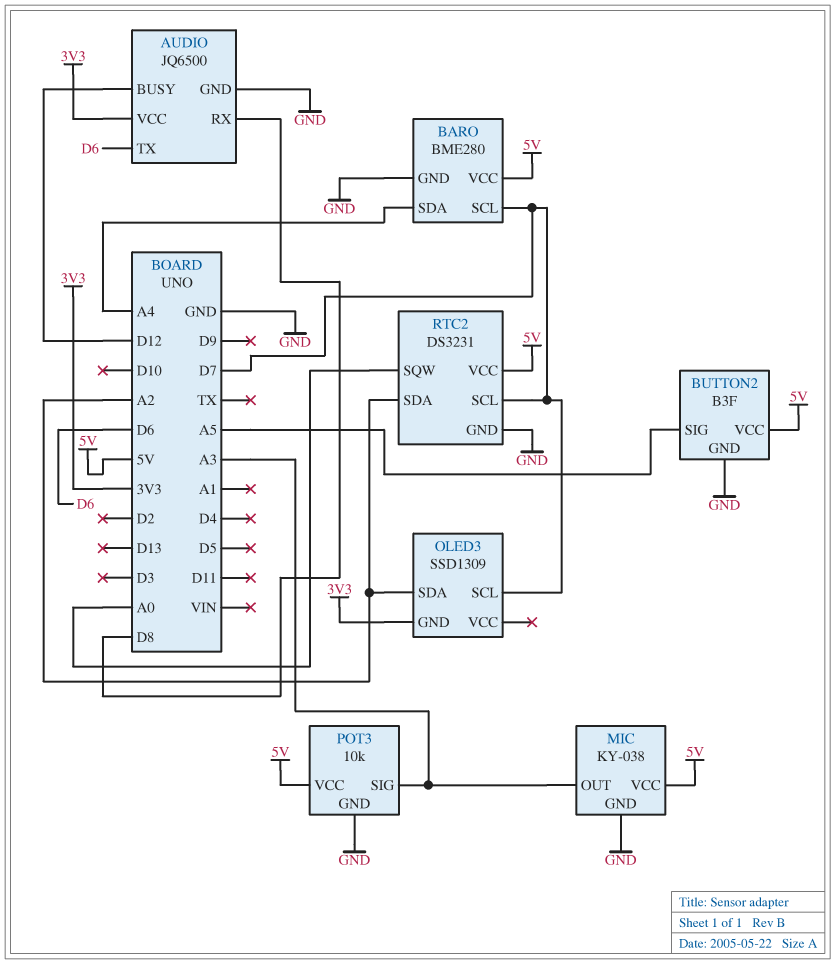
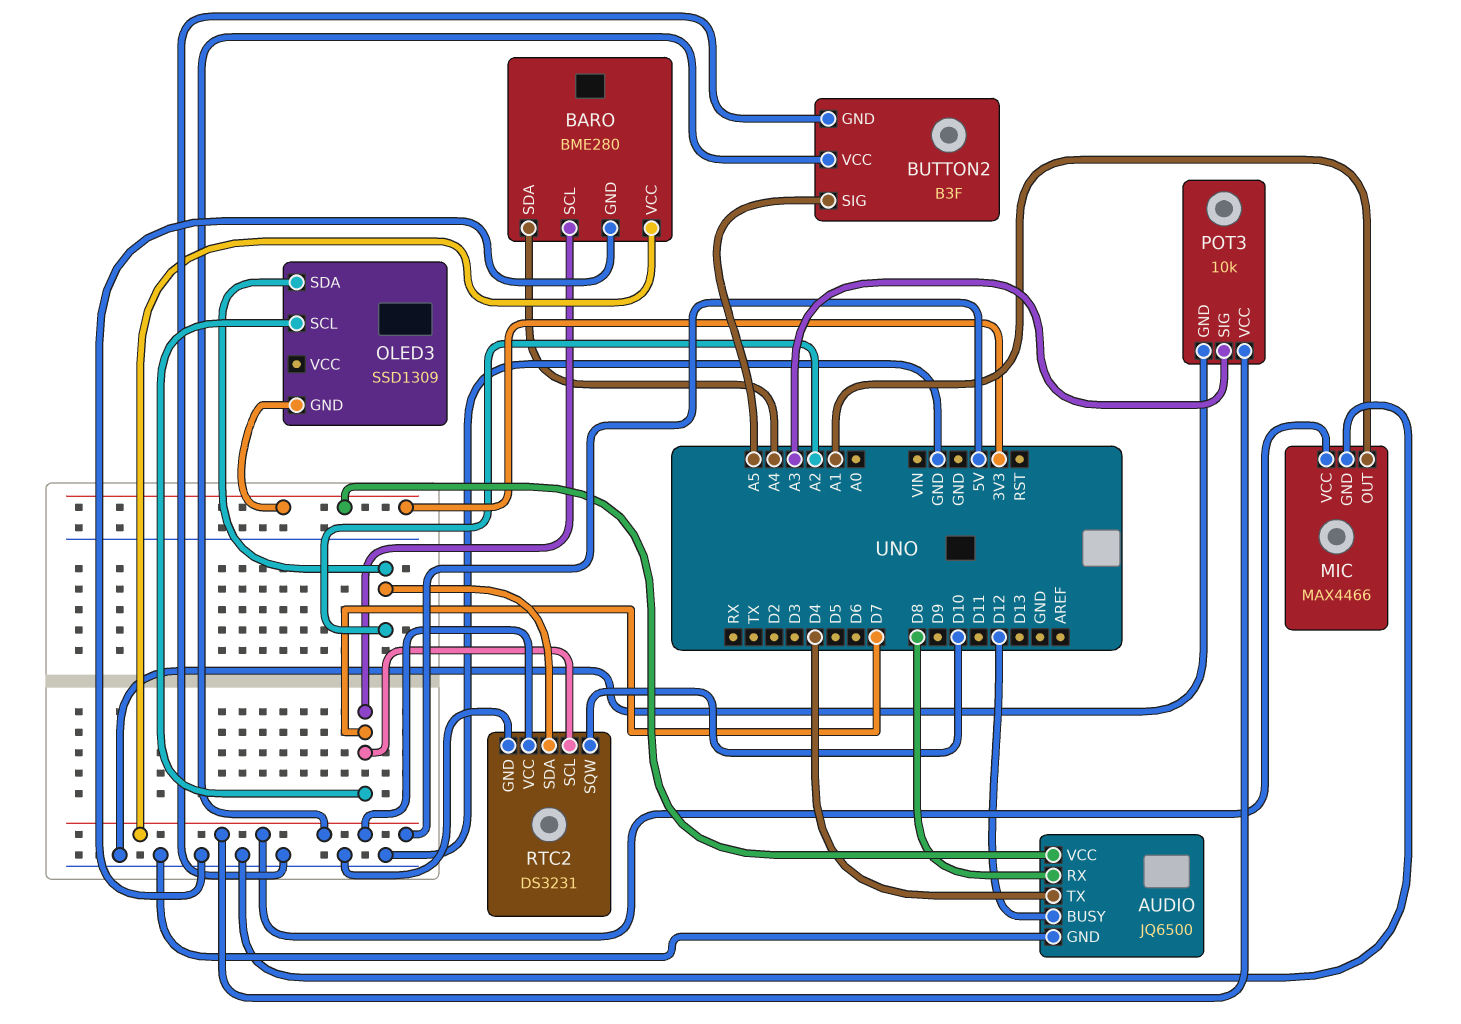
AUDIO pin TX: D6 -> D4
MIC: KY-038 -> MAX4466
MIC pin OUT: A3 -> A1
RTC2 pin SQW: A0 -> D10

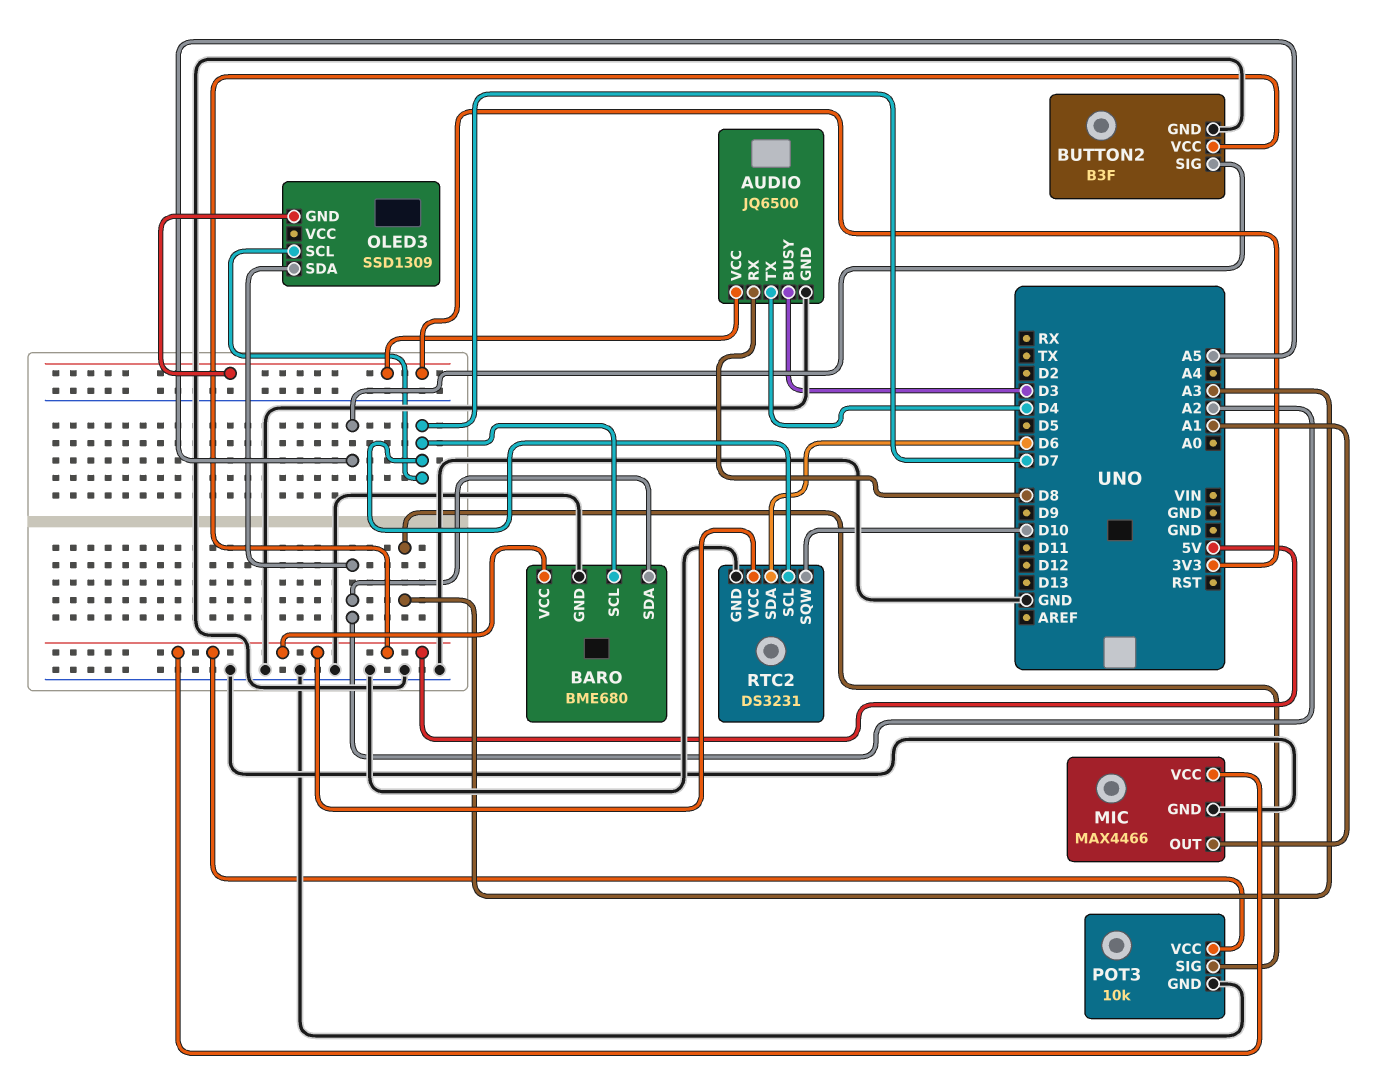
AUDIO pin BUSY: D12 -> D3
BARO: BME280 -> BME680
BARO pin SDA: A4 -> A2
RTC2 pin SDA: A2 -> D6

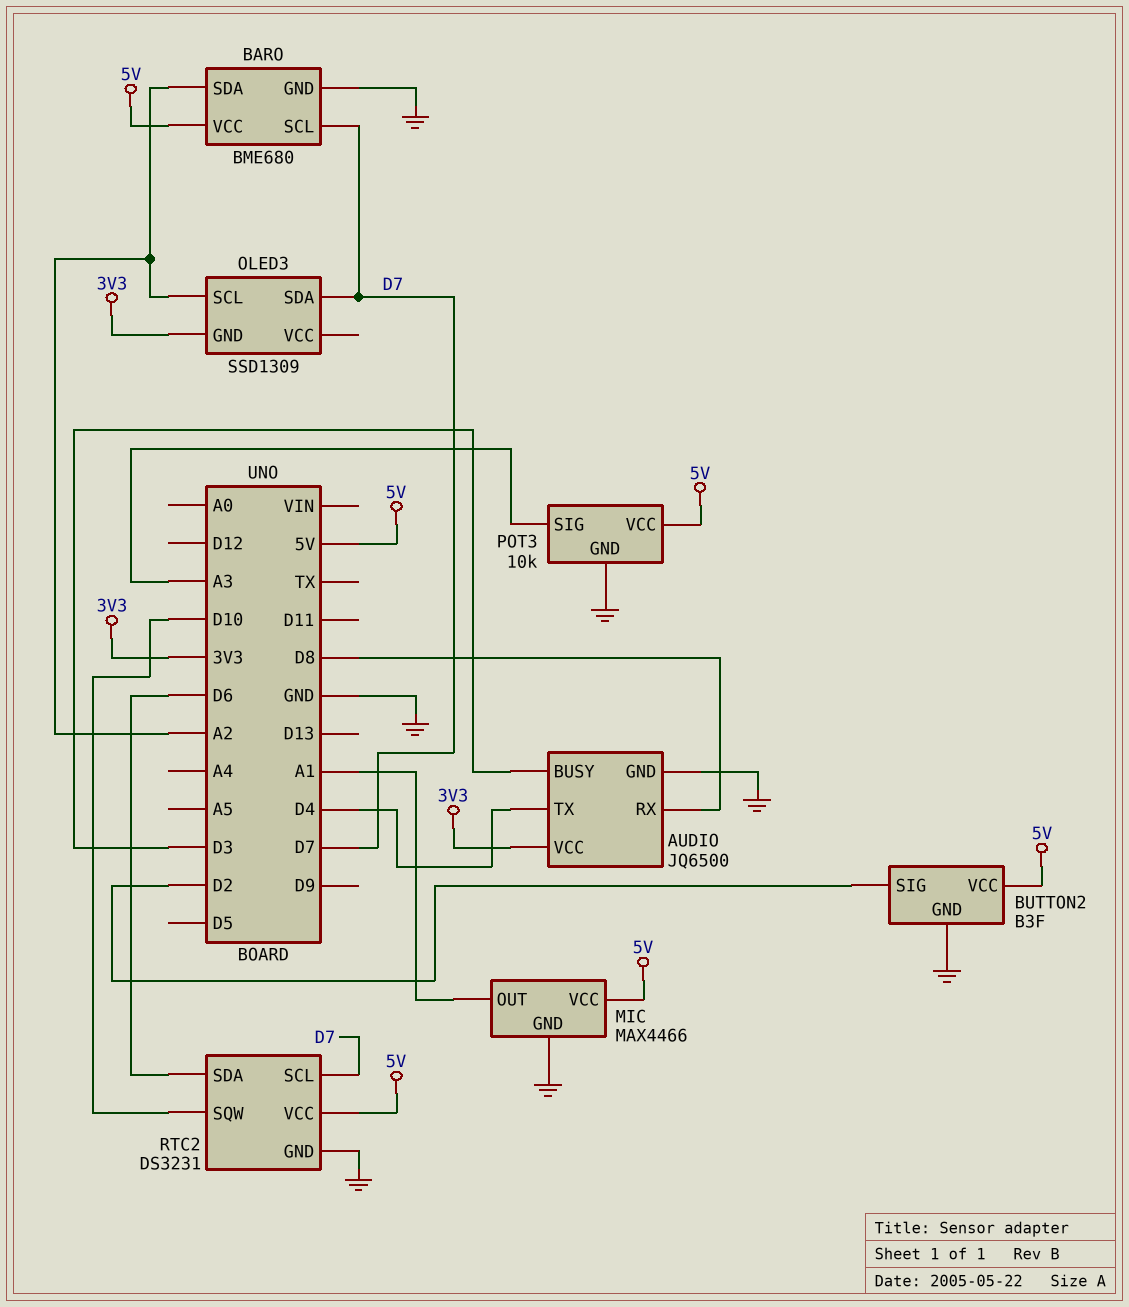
BUTTON2 pin SIG: A5 -> D2
OLED3 pin SCL: D7 -> A2
OLED3 pin SDA: A2 -> D7

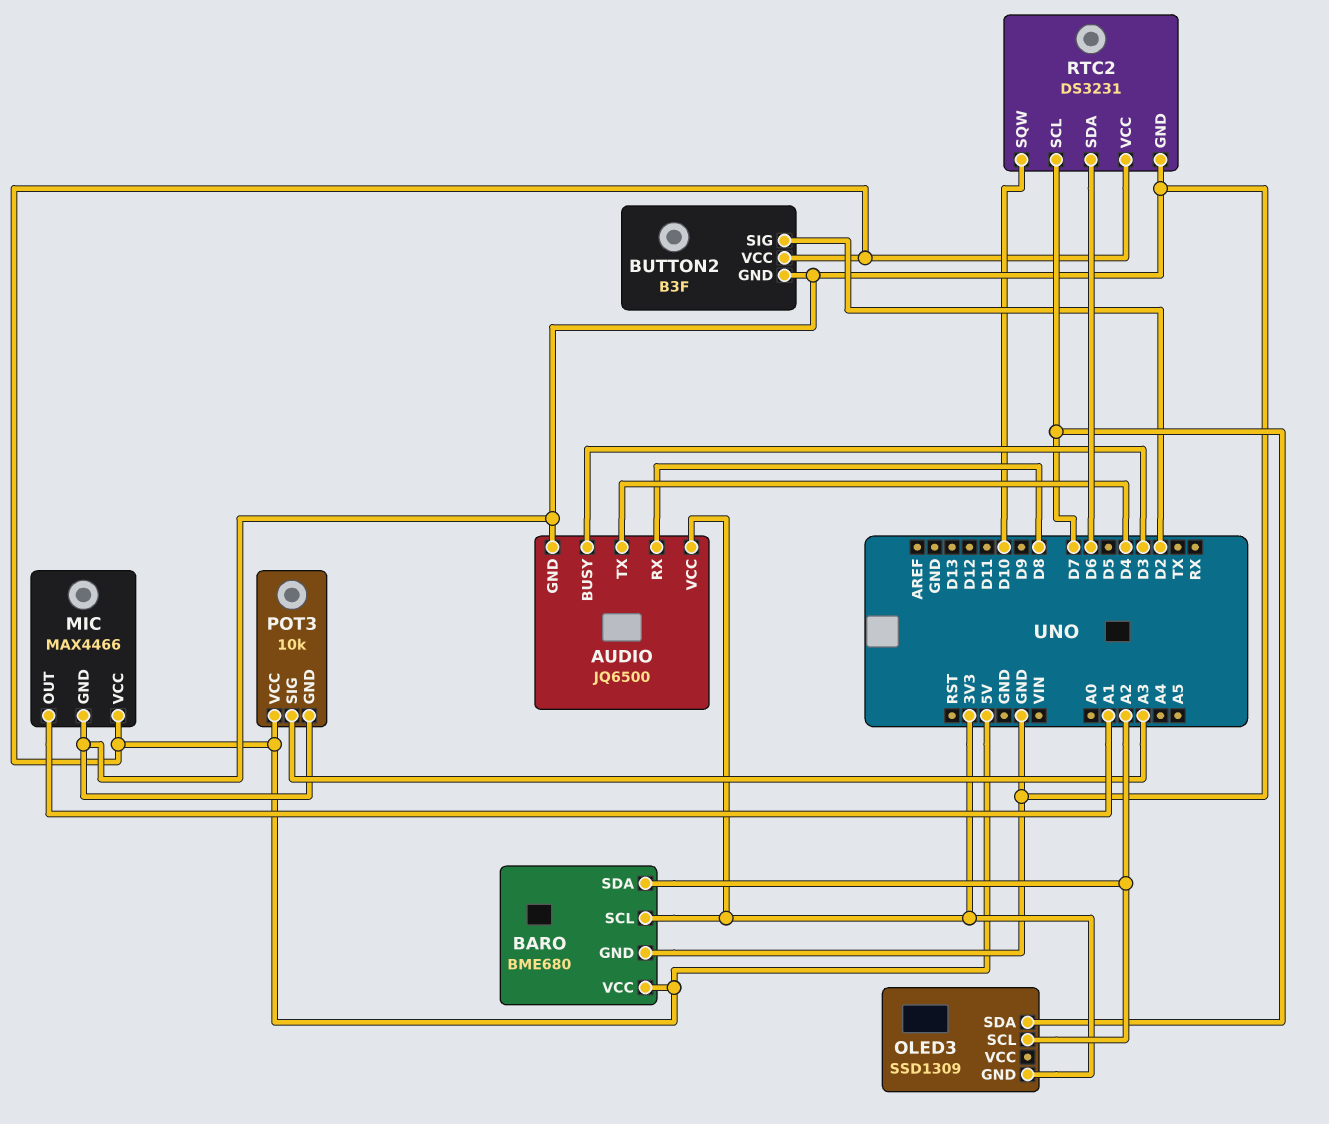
BARO pin SCL: D7 -> 3V3

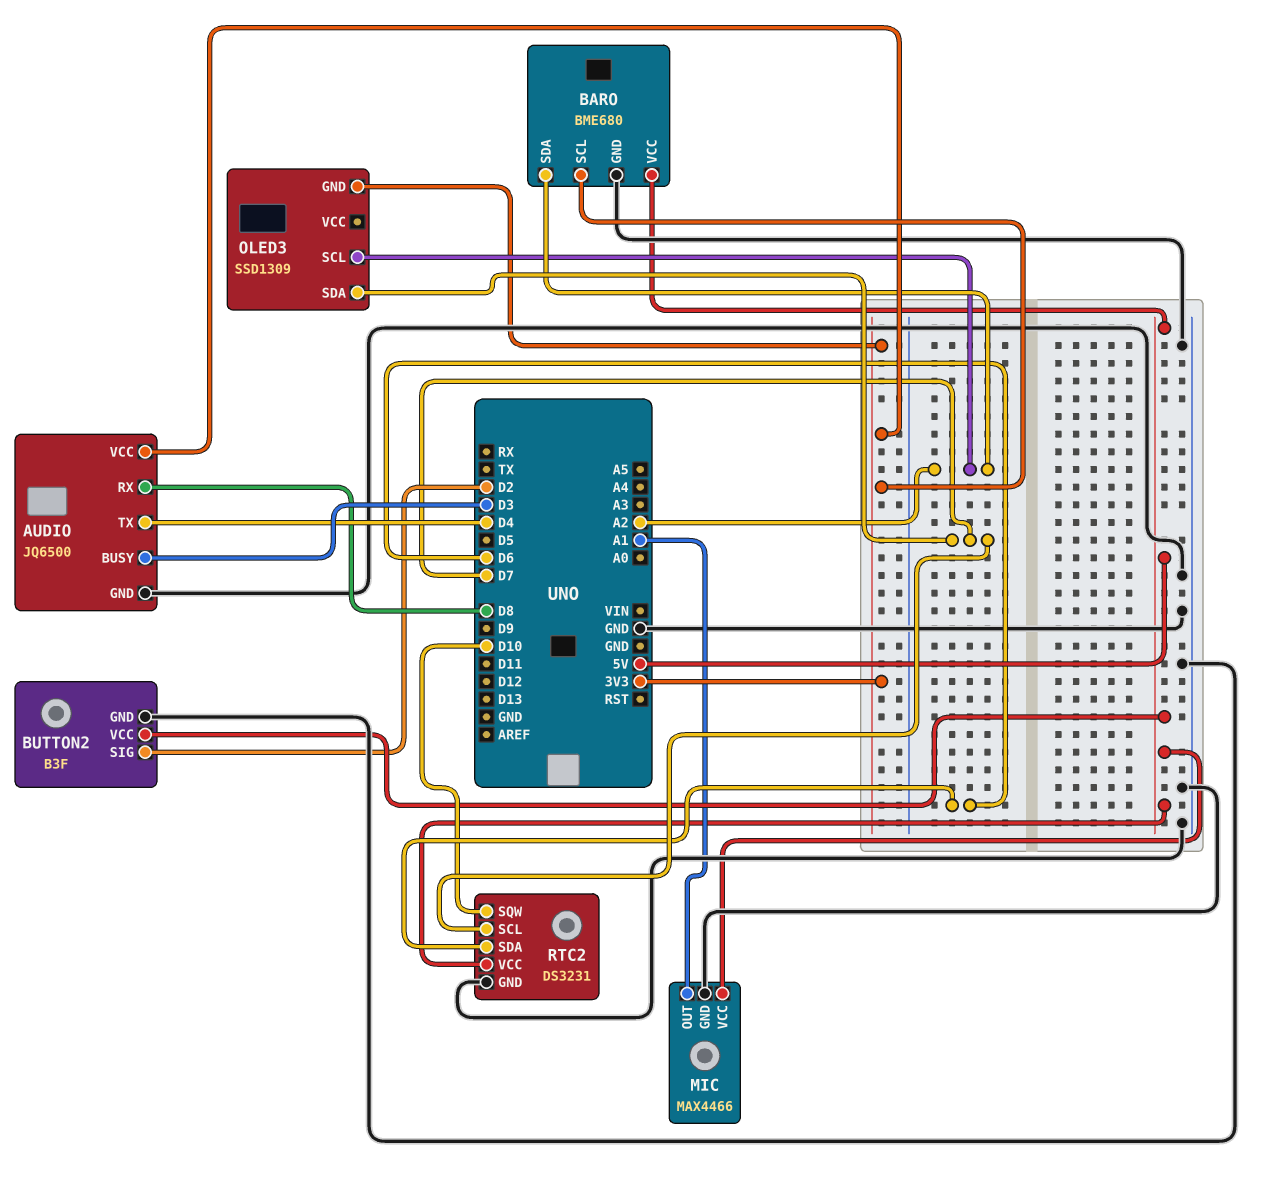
POT3: 10k -> none
POT3 pin GND: GND -> none
POT3 pin SIG: A3 -> none
POT3 pin VCC: 5V -> none

